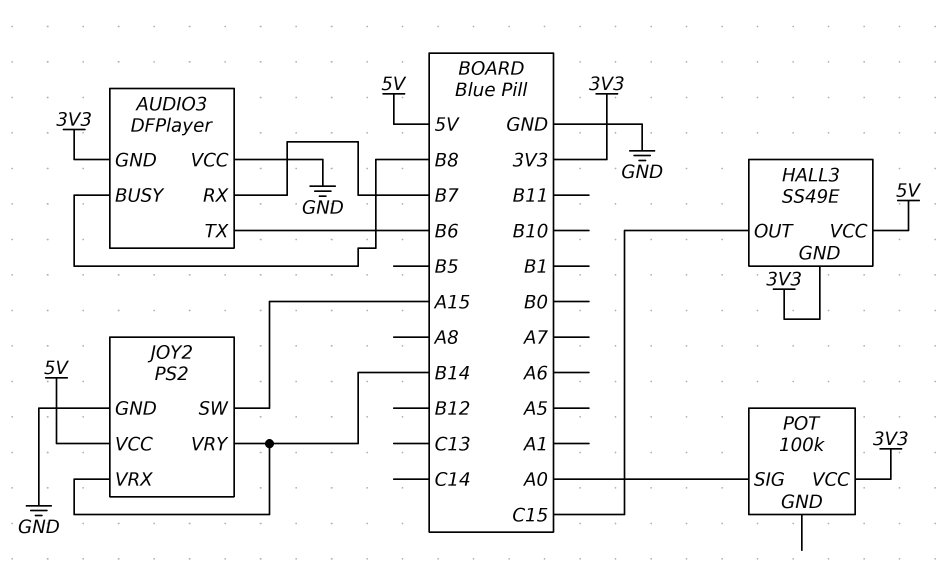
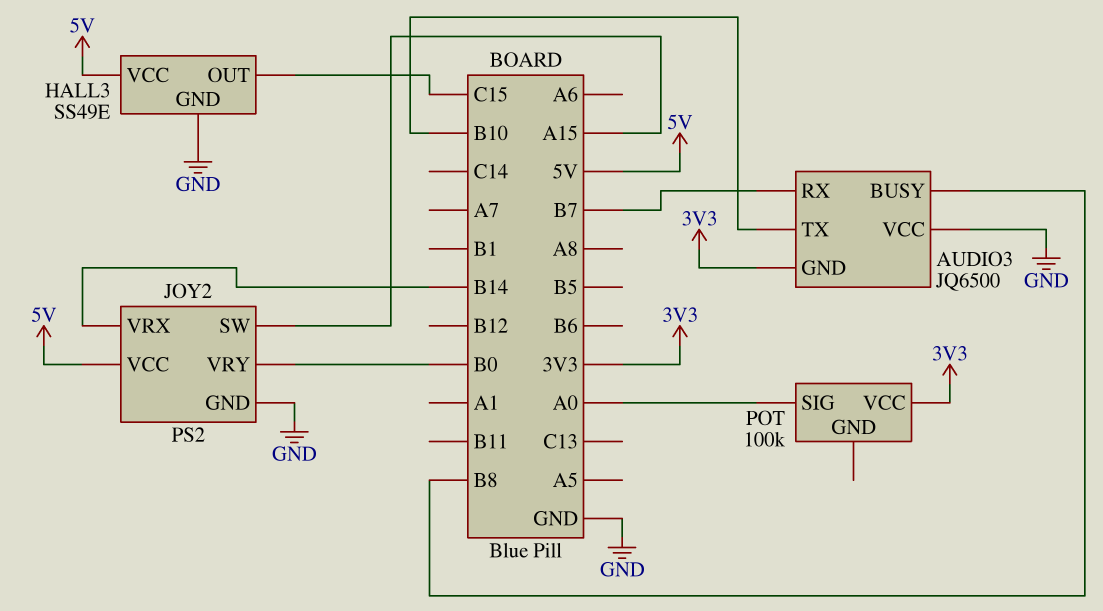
AUDIO3: DFPlayer -> JQ6500
AUDIO3 pin TX: B6 -> B10
HALL3 pin GND: 3V3 -> GND
JOY2 pin VRY: B14 -> B0

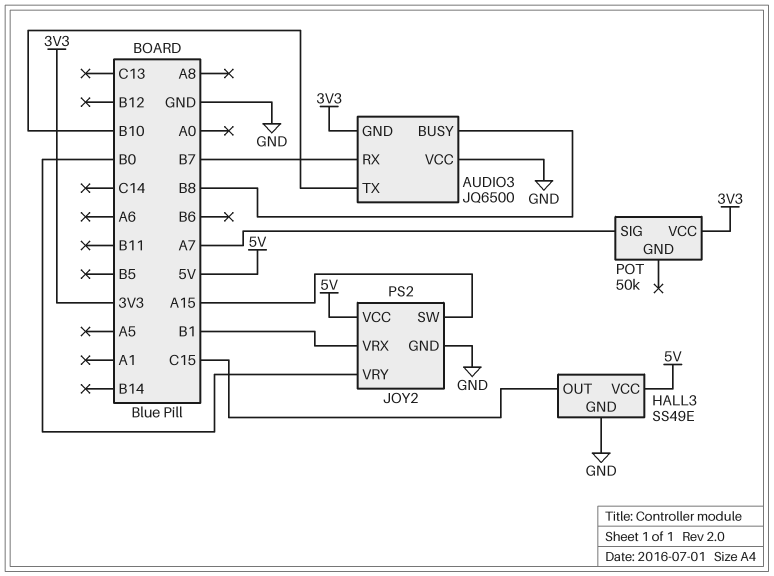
JOY2 pin VRX: B14 -> B1
POT: 100k -> 50k
POT pin SIG: A0 -> A7

